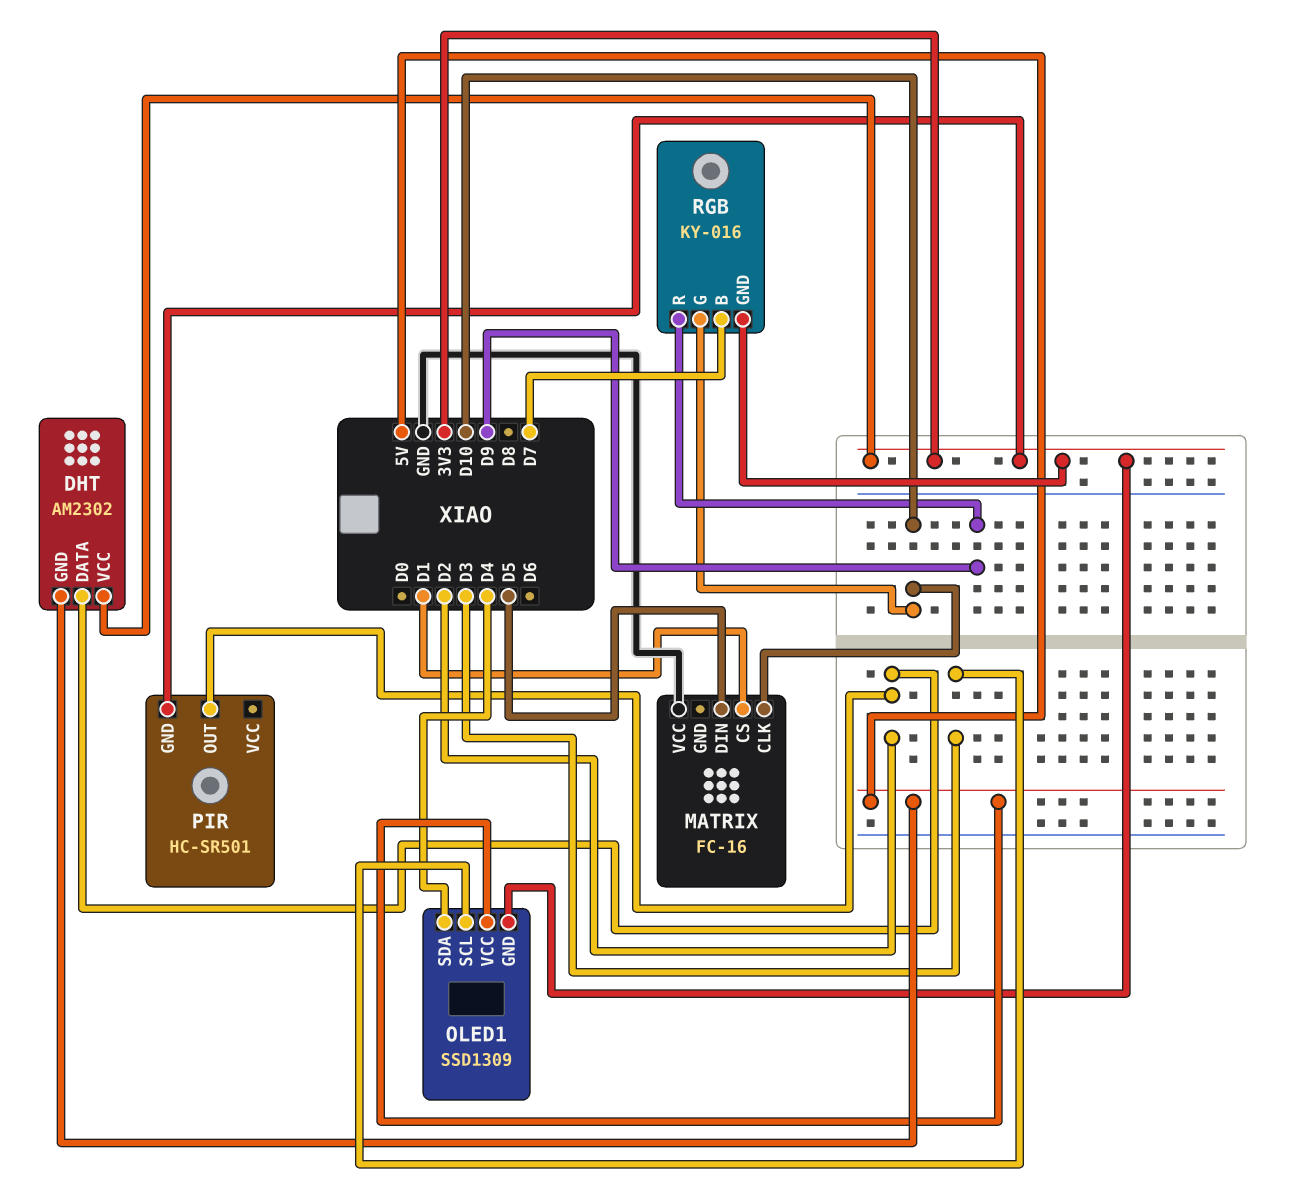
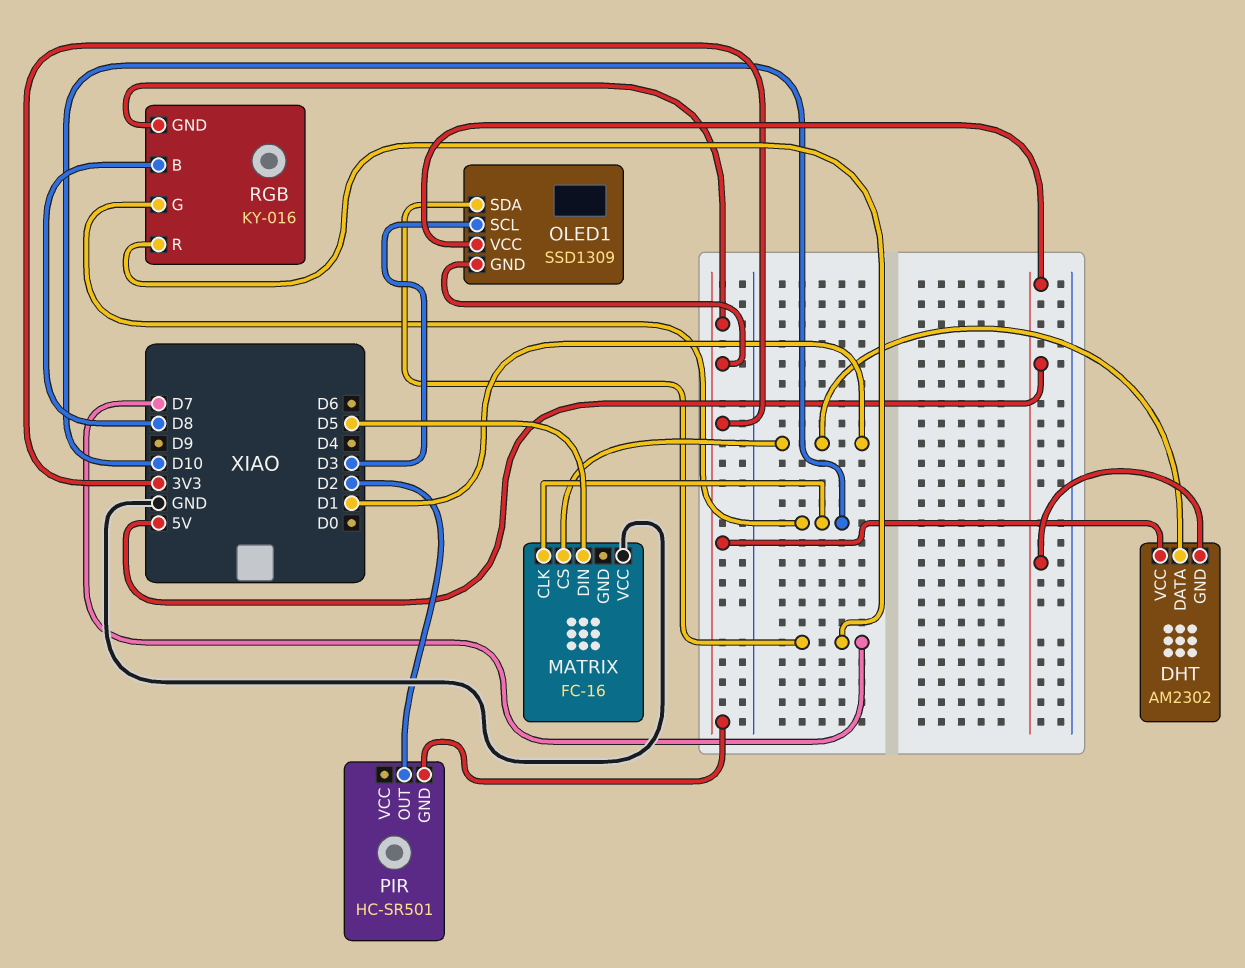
DHT pin DATA: D2 -> D1
OLED1 pin SDA: D4 -> D7
RGB pin B: D7 -> D8
RGB pin R: D9 -> D7

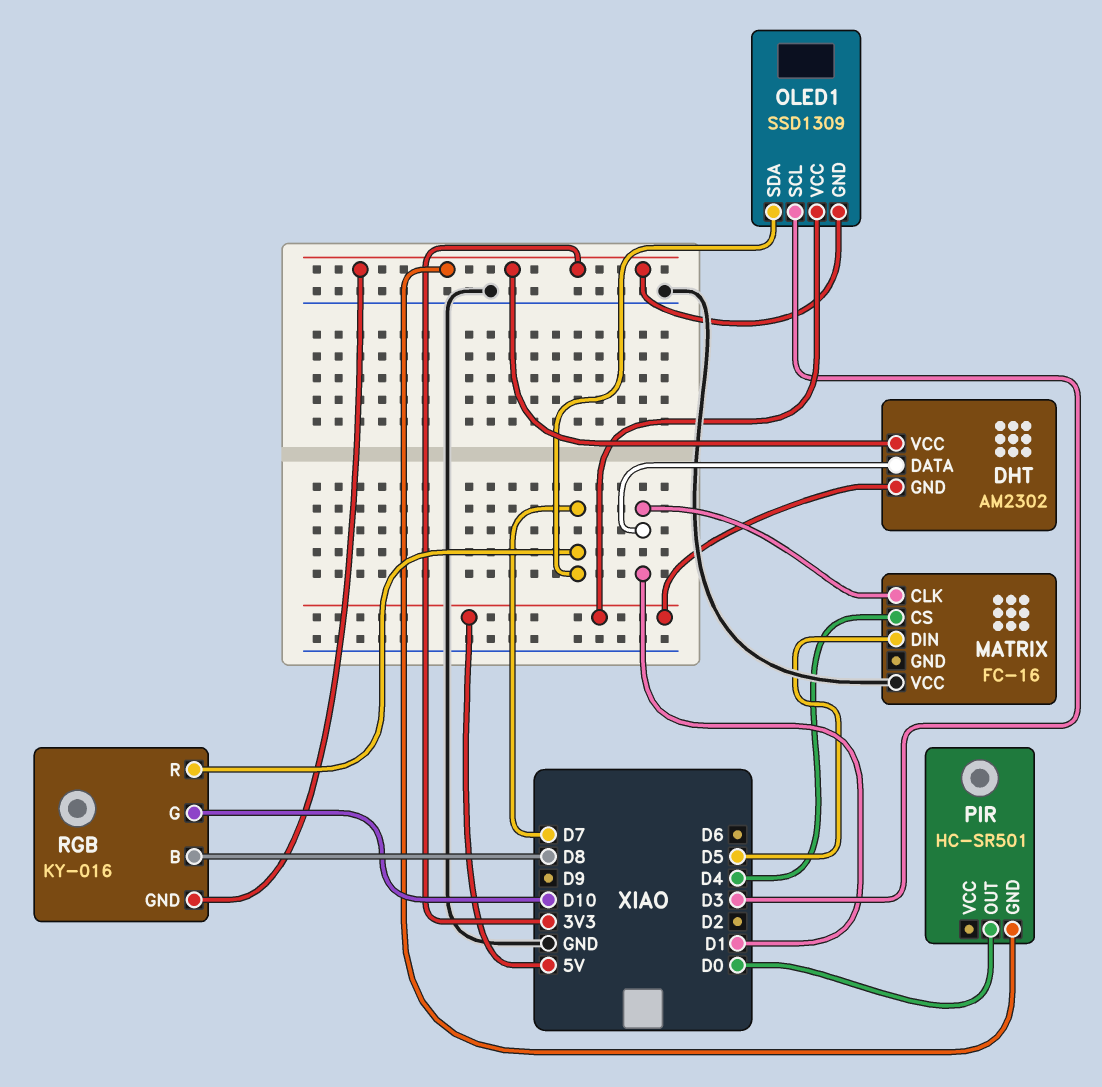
MATRIX pin CLK: D10 -> D1
MATRIX pin CS: D1 -> D4
PIR pin OUT: D2 -> D0

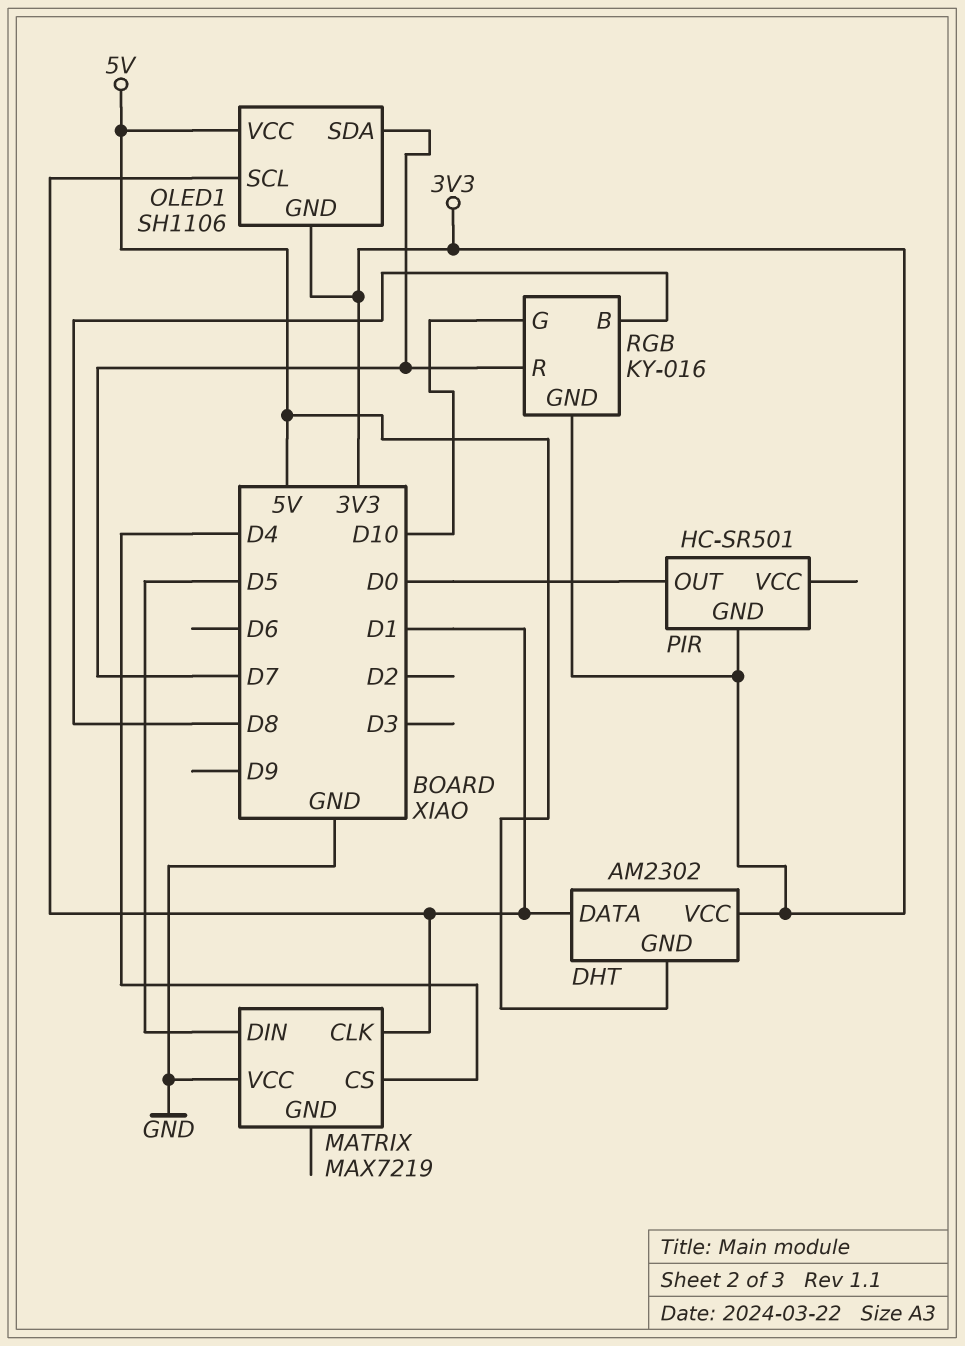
MATRIX: FC-16 -> MAX7219
OLED1: SSD1309 -> SH1106
OLED1 pin SCL: D3 -> D1

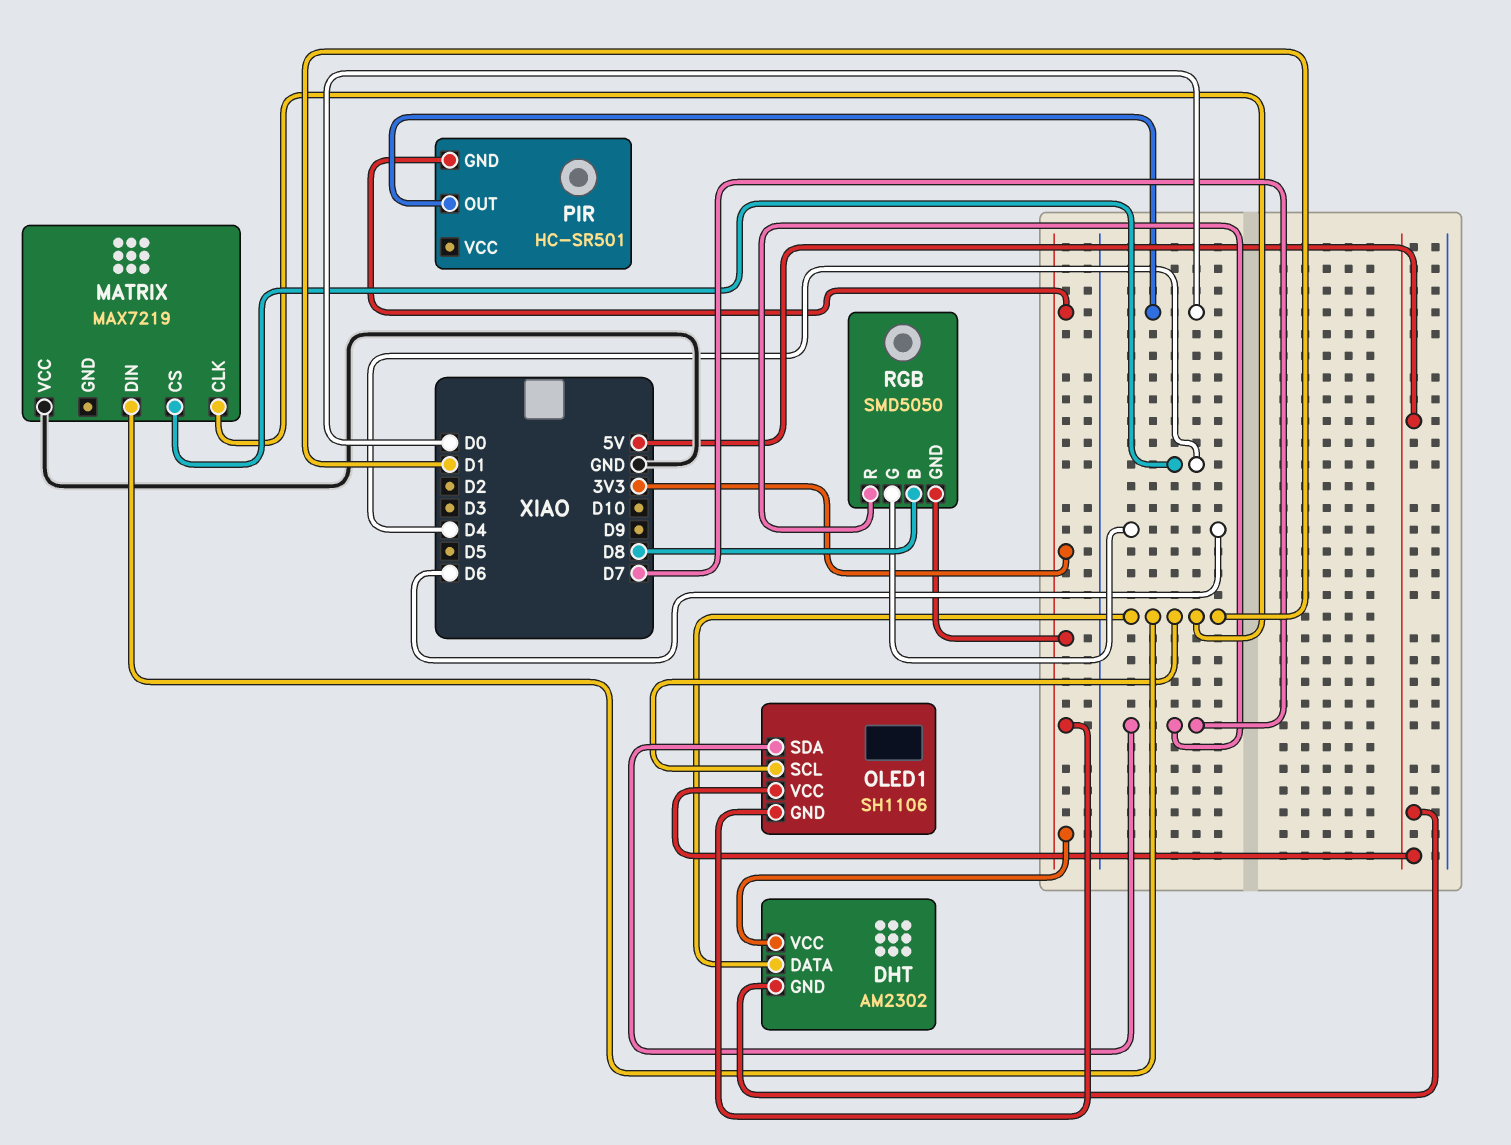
MATRIX pin DIN: D5 -> D1
RGB: KY-016 -> SMD5050
RGB pin G: D10 -> D6

